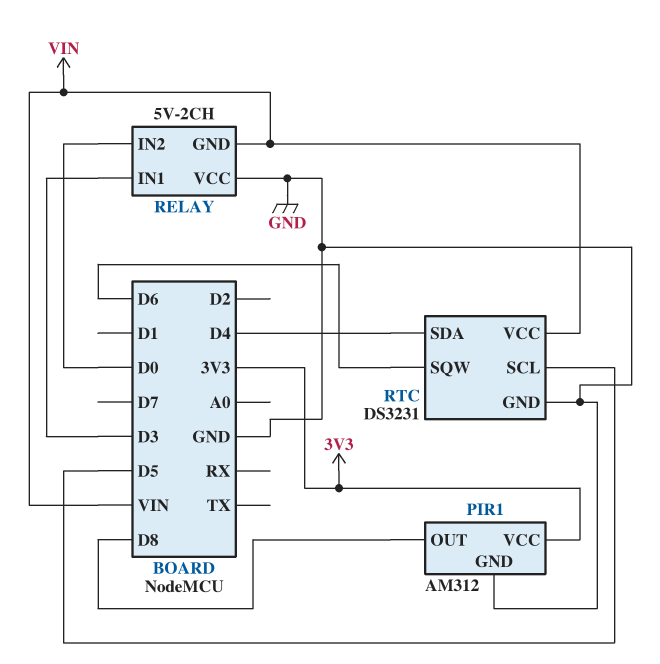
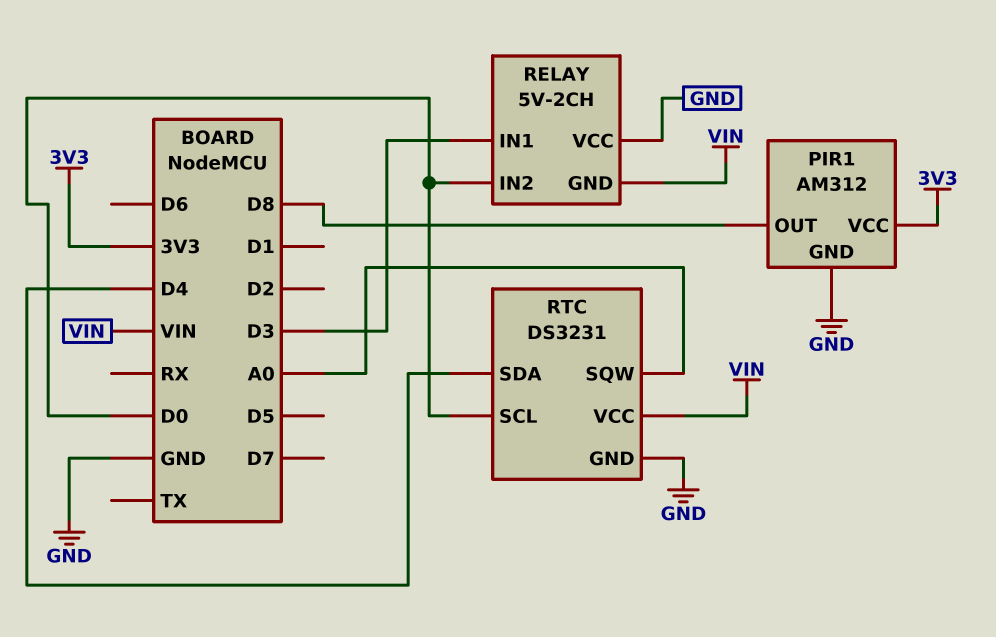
RTC pin SCL: D5 -> D0
RTC pin SQW: D6 -> A0

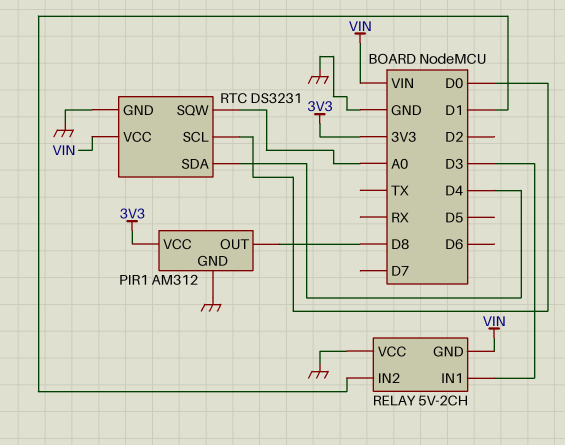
RELAY pin IN2: D0 -> D1

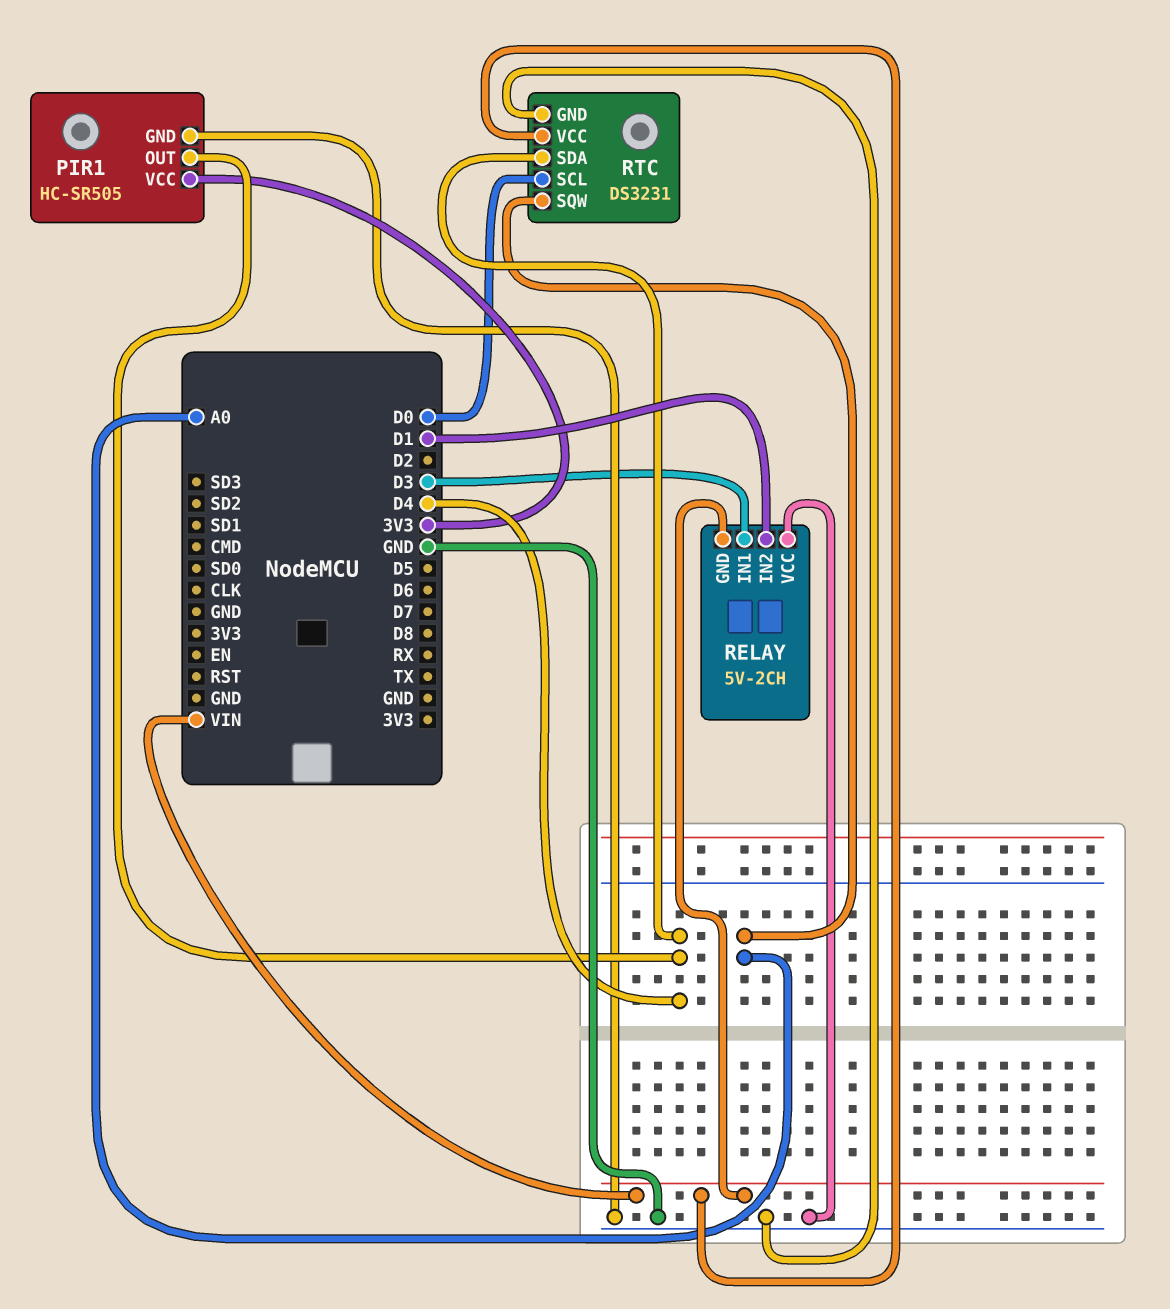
PIR1: AM312 -> HC-SR505
PIR1 pin OUT: D8 -> D4

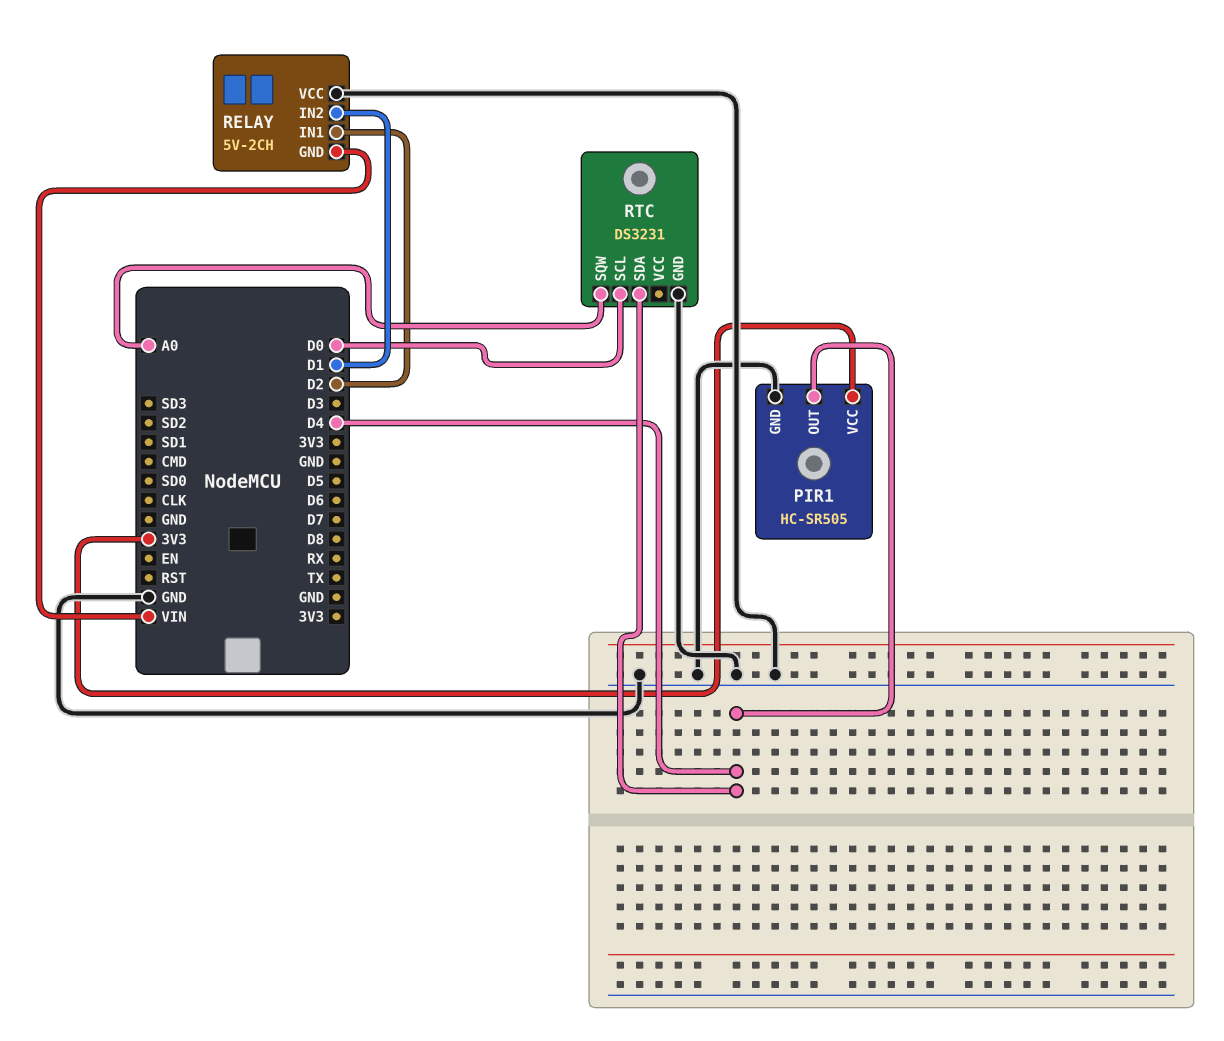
RELAY pin IN1: D3 -> D2
RTC pin VCC: VIN -> none

